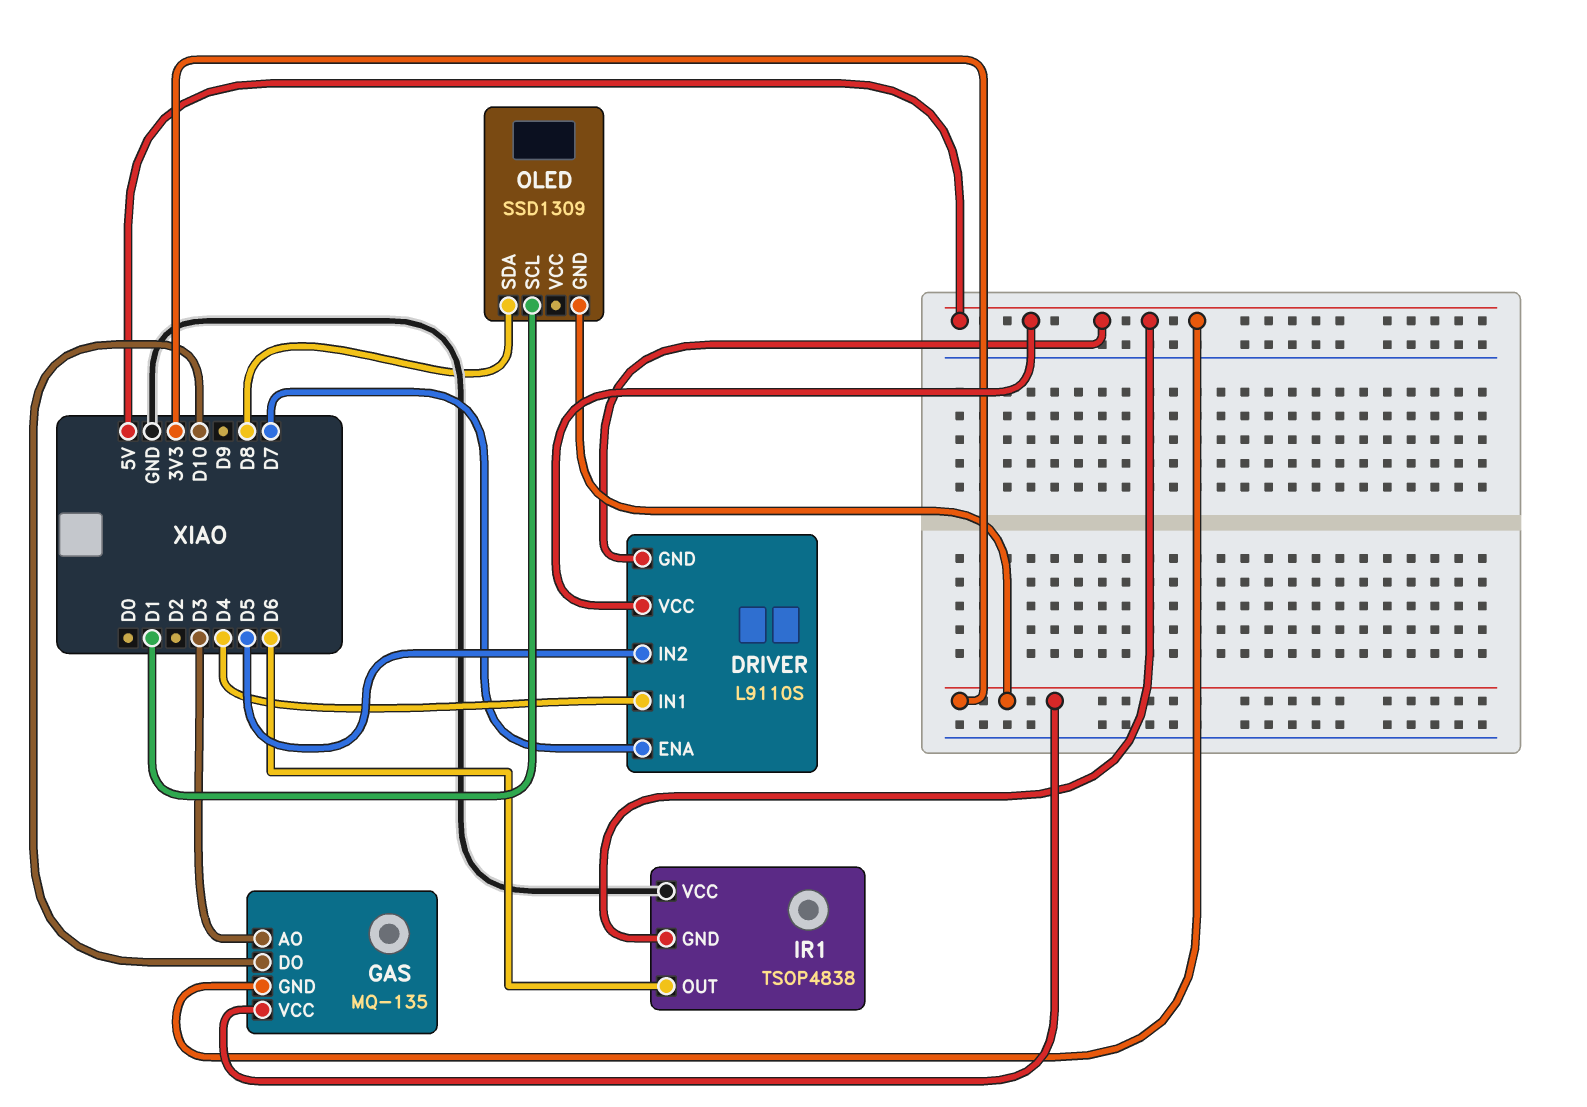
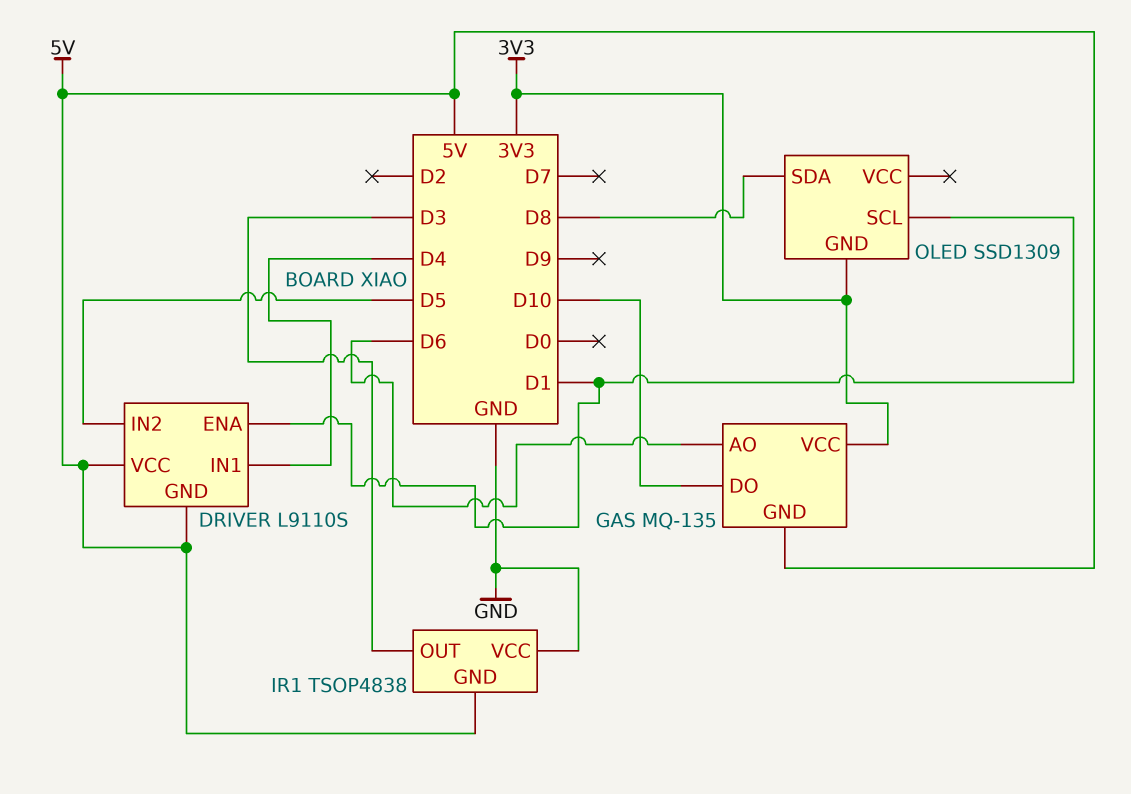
DRIVER pin ENA: D7 -> D1
GAS pin AO: D3 -> D6
IR1 pin OUT: D6 -> D3

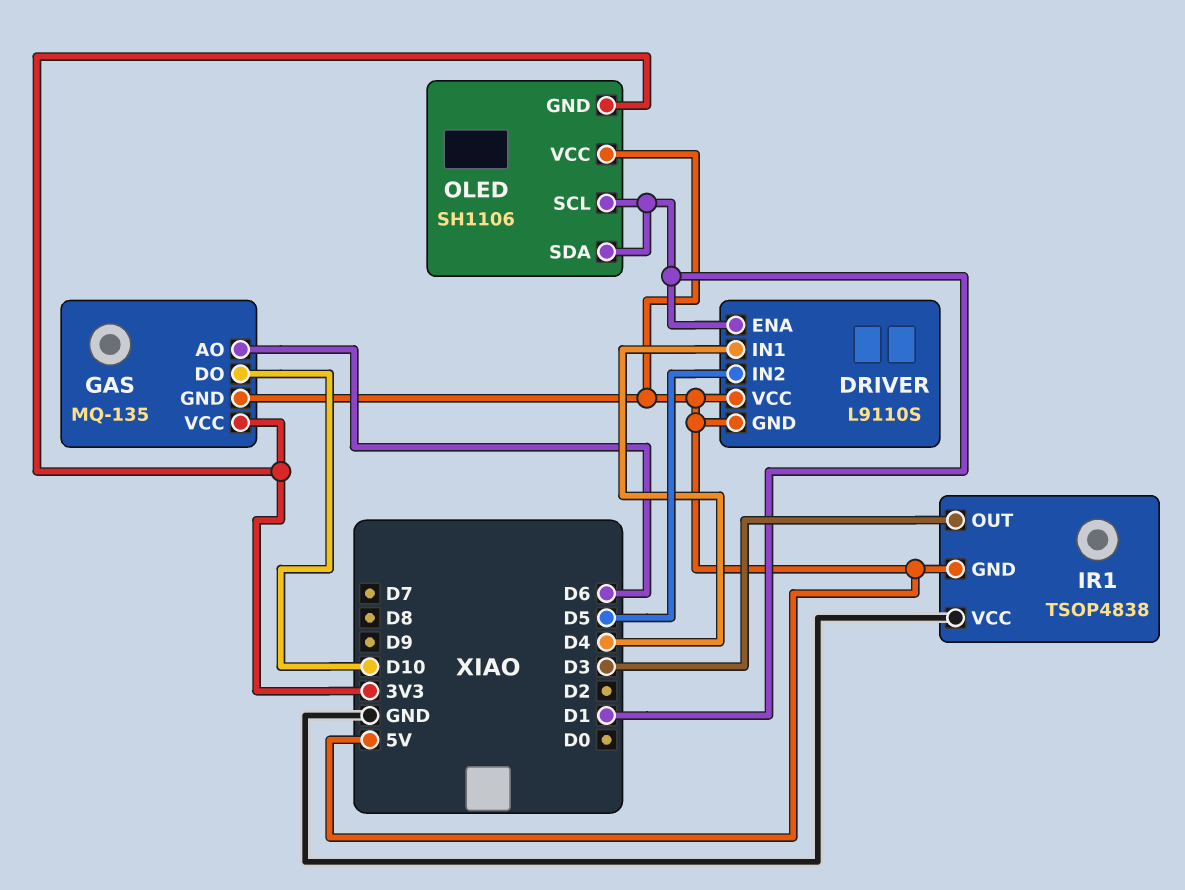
OLED: SSD1309 -> SH1106
OLED pin SDA: D8 -> D1
OLED pin VCC: none -> 5V

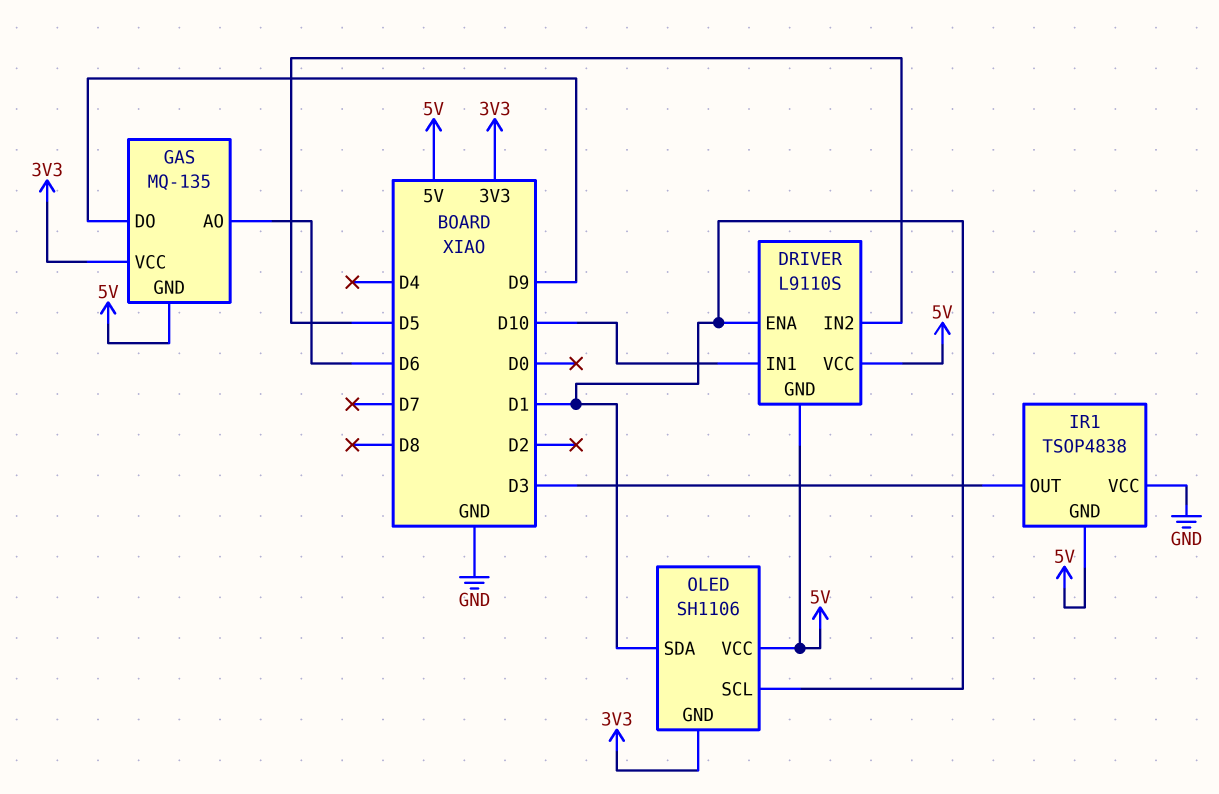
DRIVER pin IN1: D4 -> D10
GAS pin DO: D10 -> D9

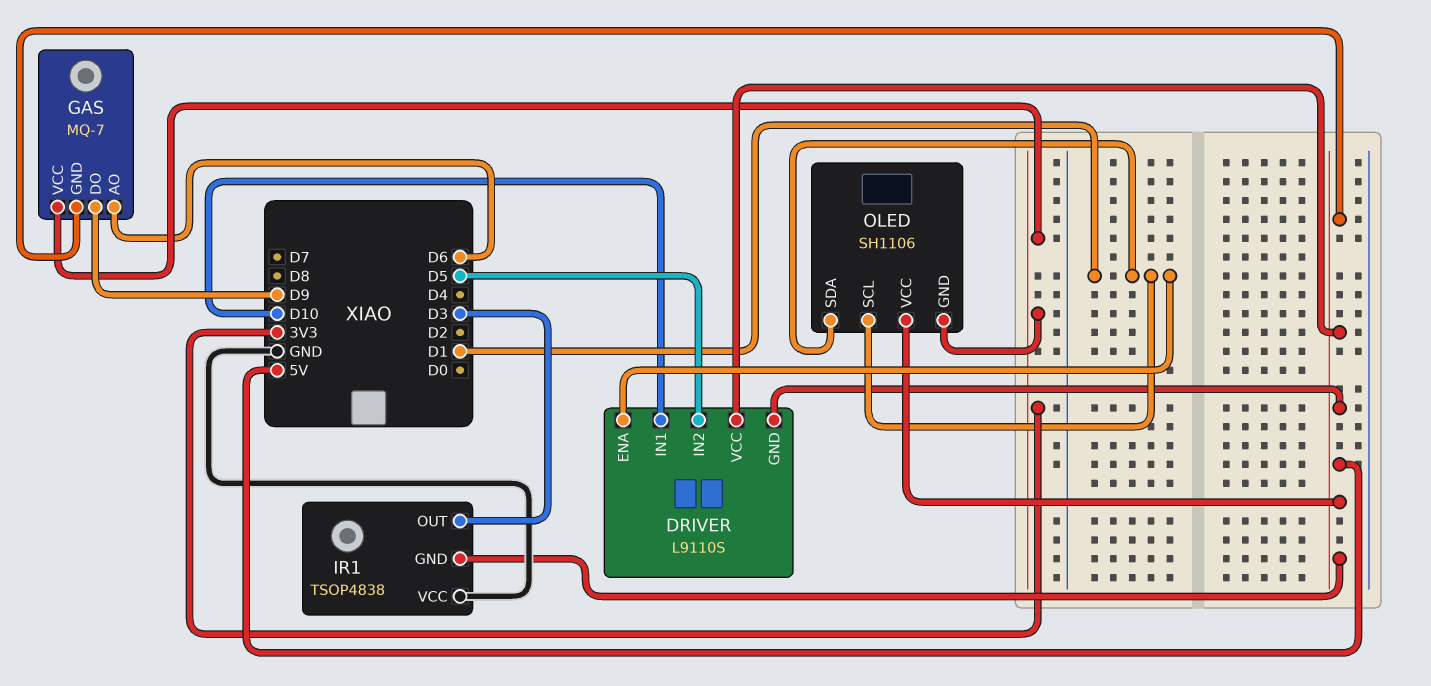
GAS: MQ-135 -> MQ-7

